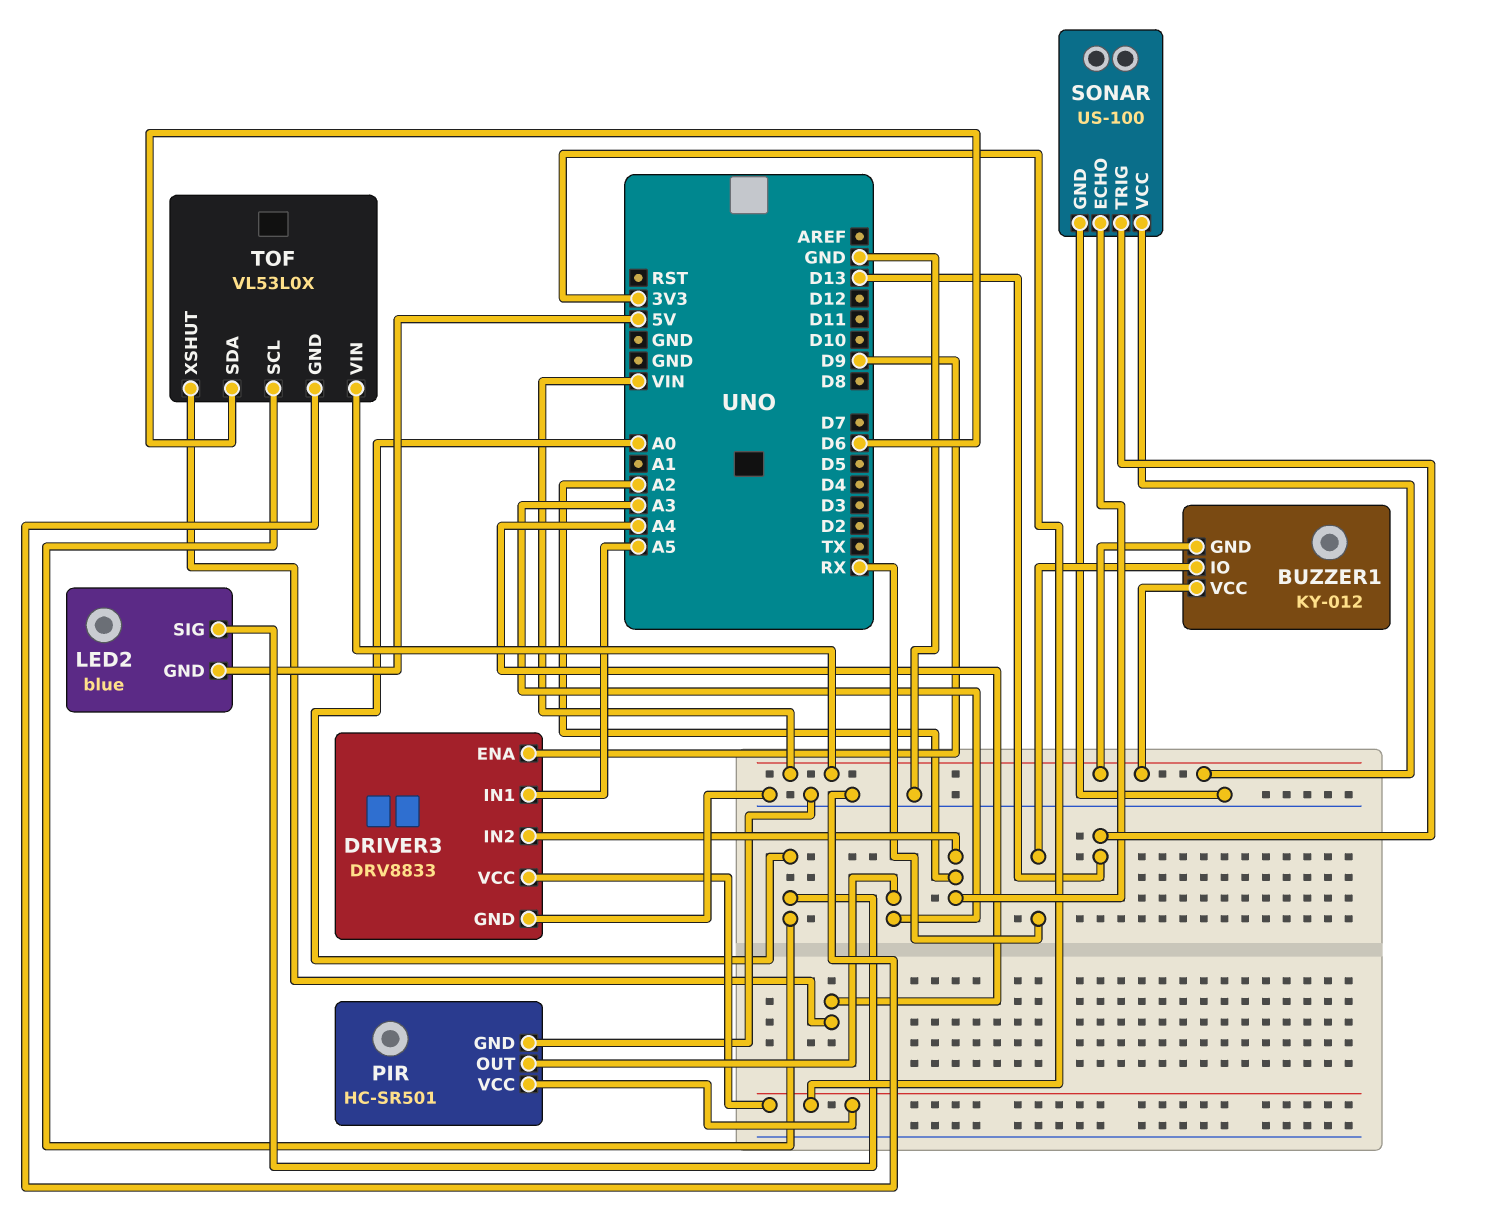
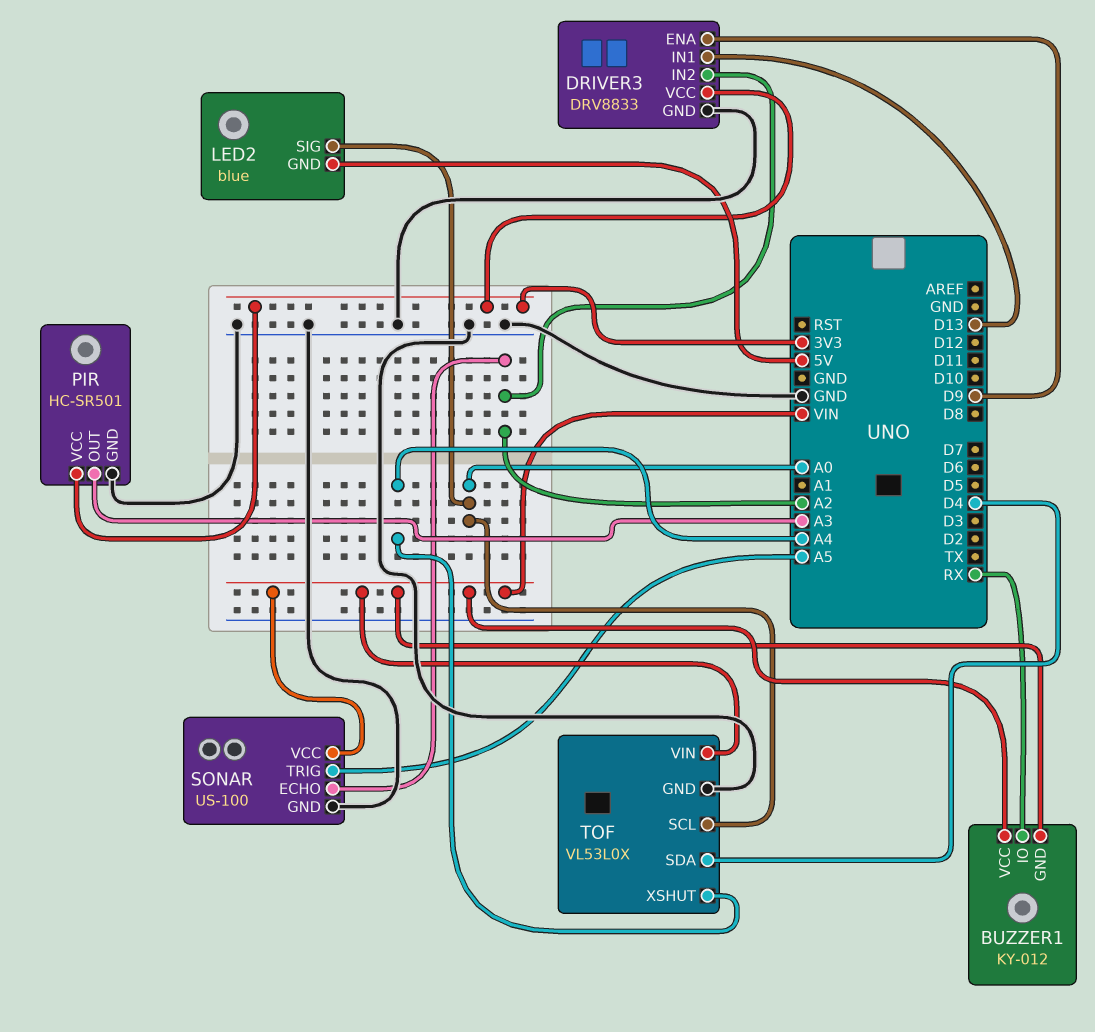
DRIVER3 pin IN1: A5 -> D13
SONAR pin TRIG: D13 -> A5
TOF pin SDA: D6 -> D4

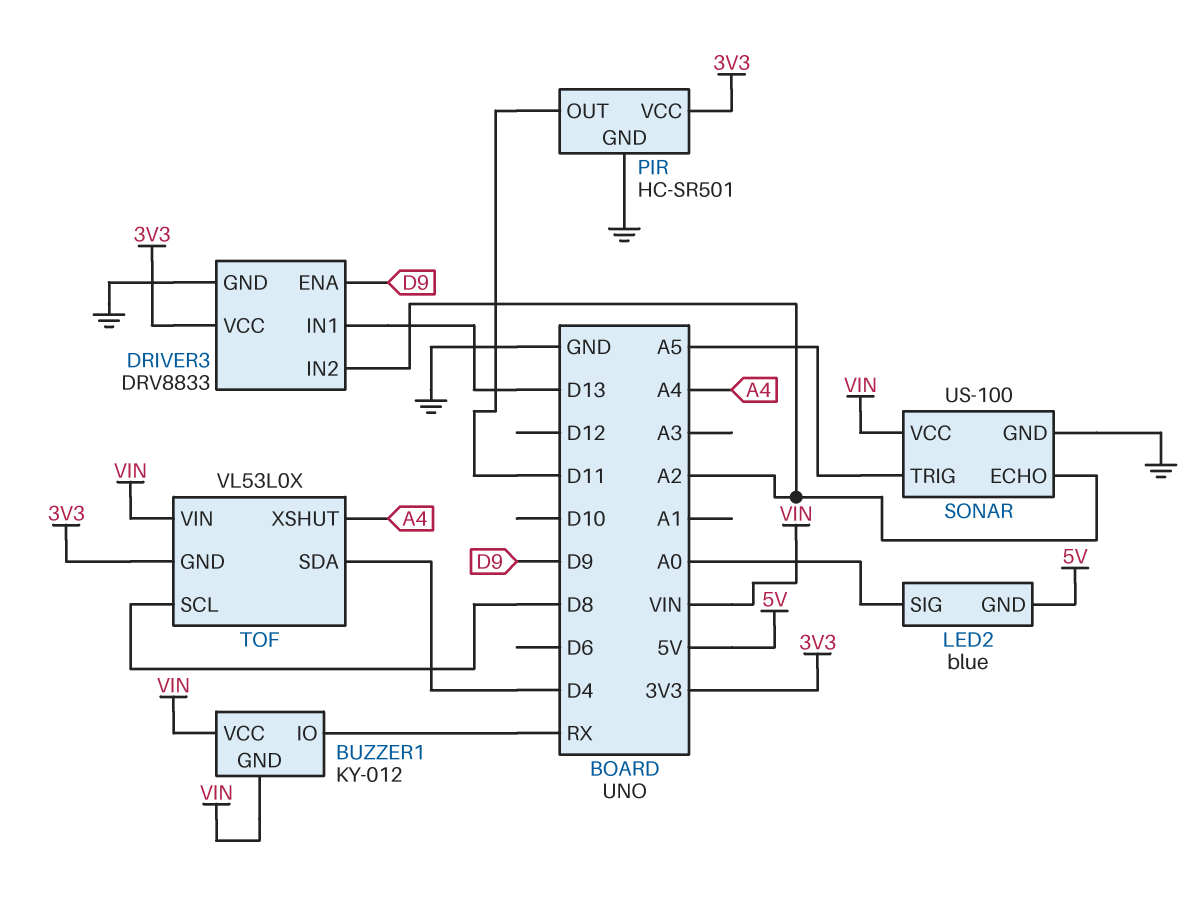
PIR pin OUT: A3 -> D11
TOF pin GND: GND -> 3V3
TOF pin SCL: A0 -> D8

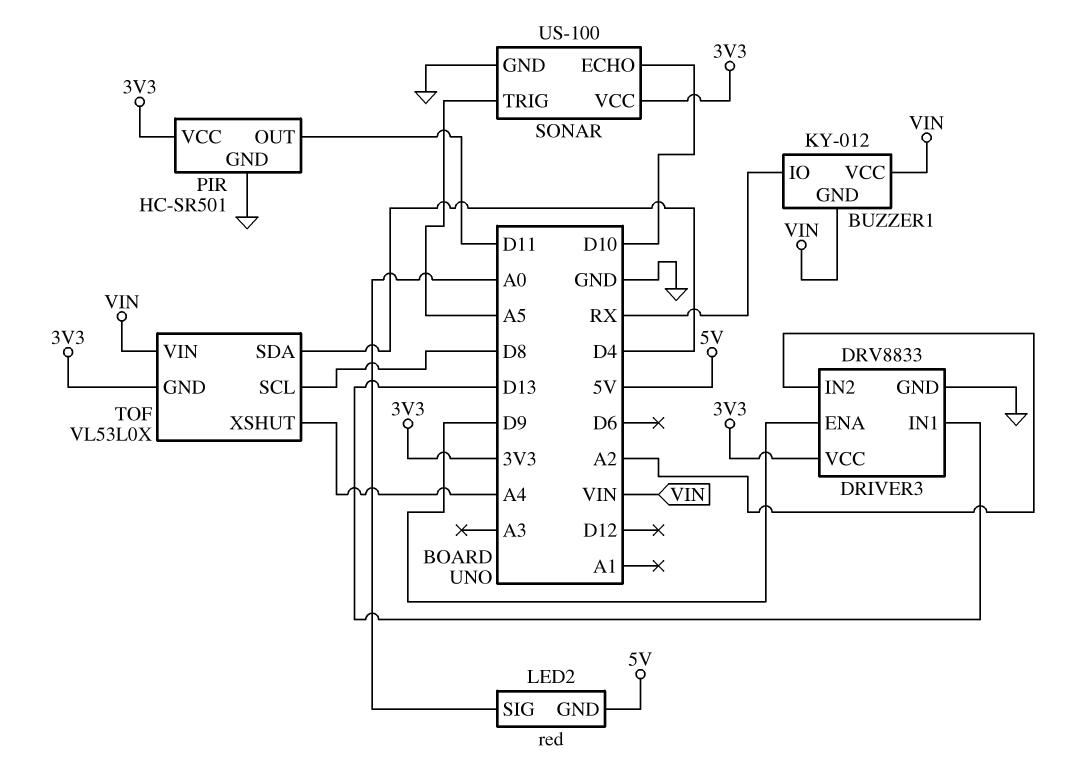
LED2: blue -> red
SONAR pin ECHO: A2 -> D10
SONAR pin VCC: VIN -> 3V3

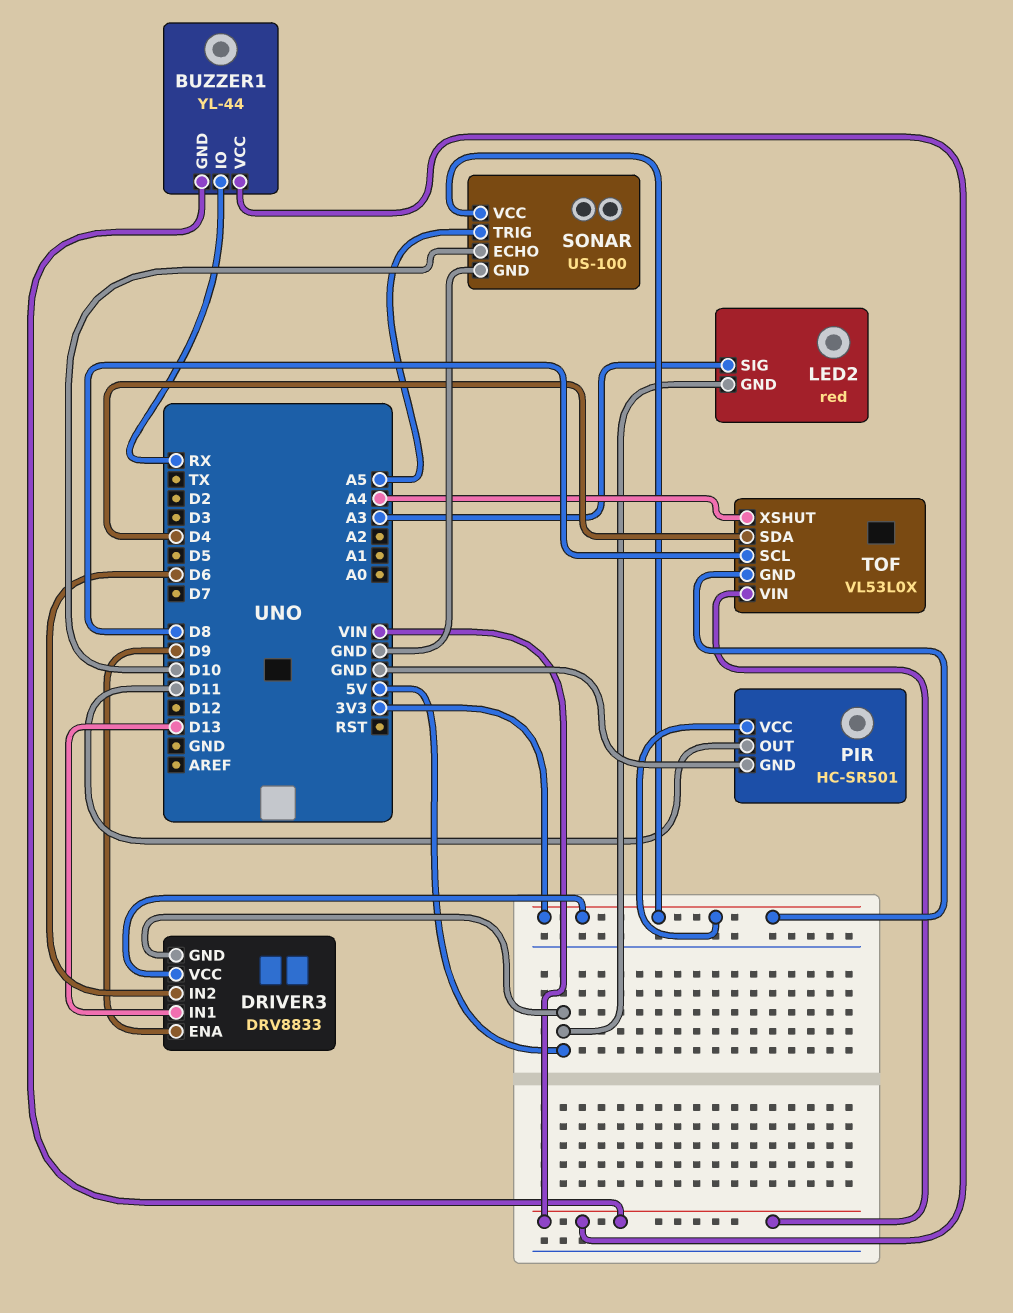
BUZZER1: KY-012 -> YL-44
DRIVER3 pin GND: GND -> 5V
DRIVER3 pin IN2: A2 -> D6
LED2 pin SIG: A0 -> A3

